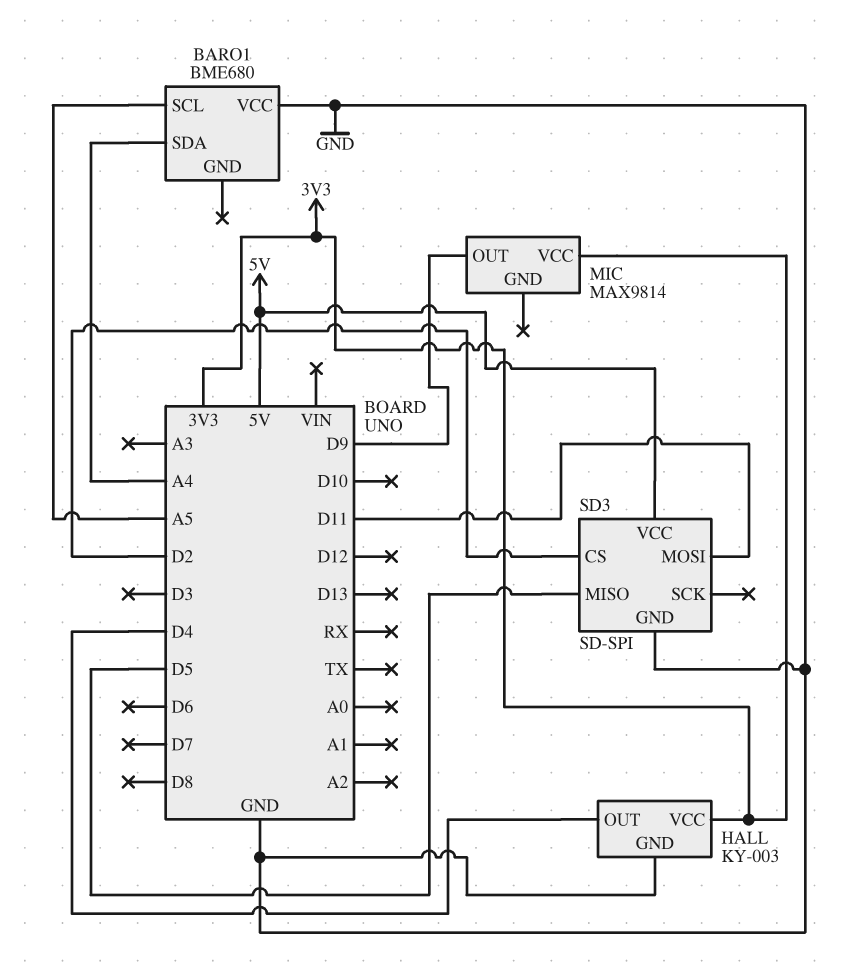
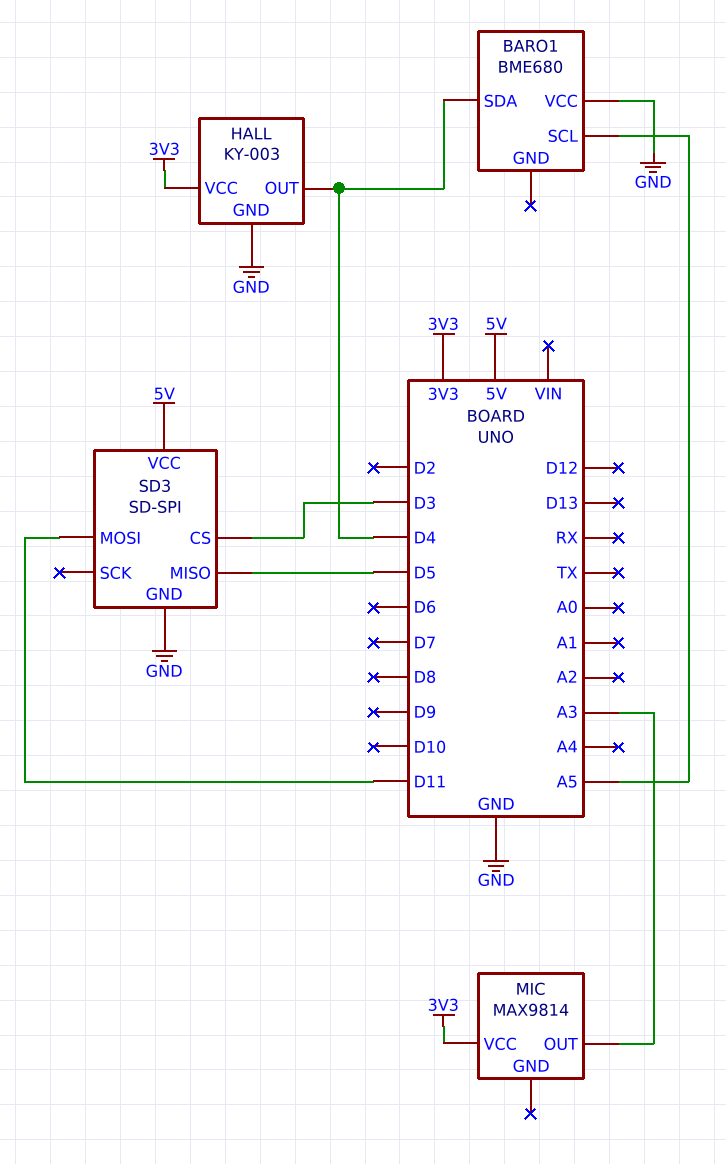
BARO1 pin SDA: A4 -> D4
MIC pin OUT: D9 -> A3
SD3 pin CS: D2 -> D3

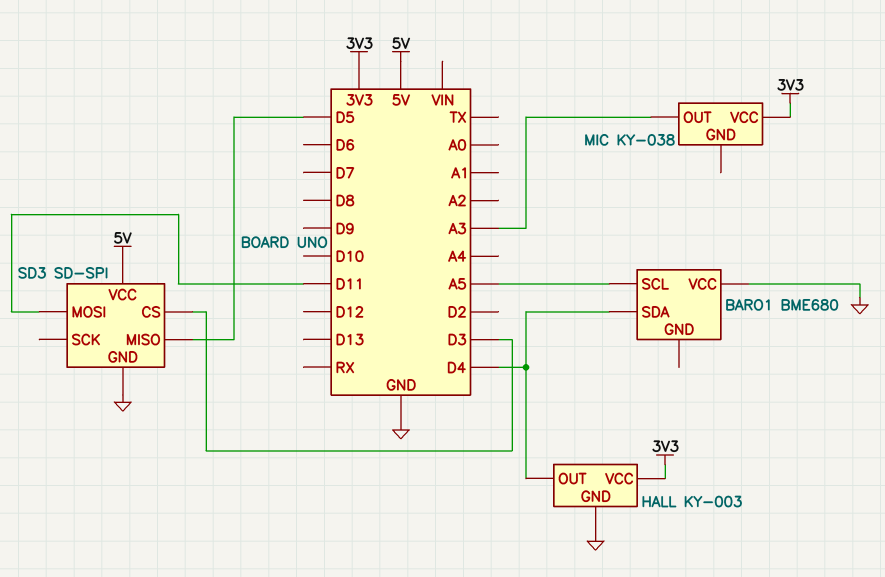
MIC: MAX9814 -> KY-038

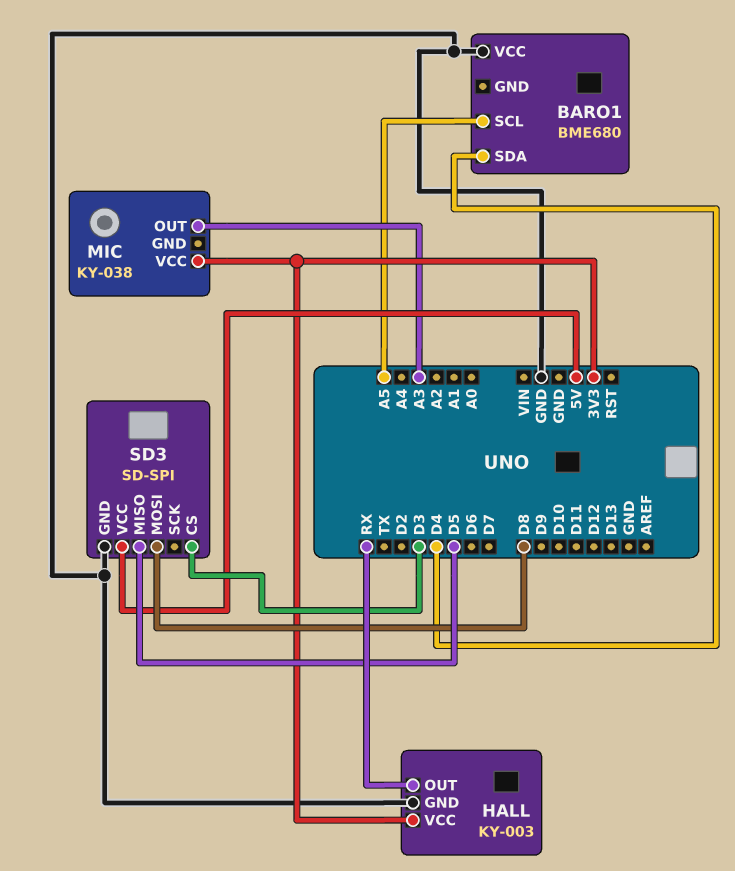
HALL pin OUT: D4 -> RX
SD3 pin MOSI: D11 -> D8

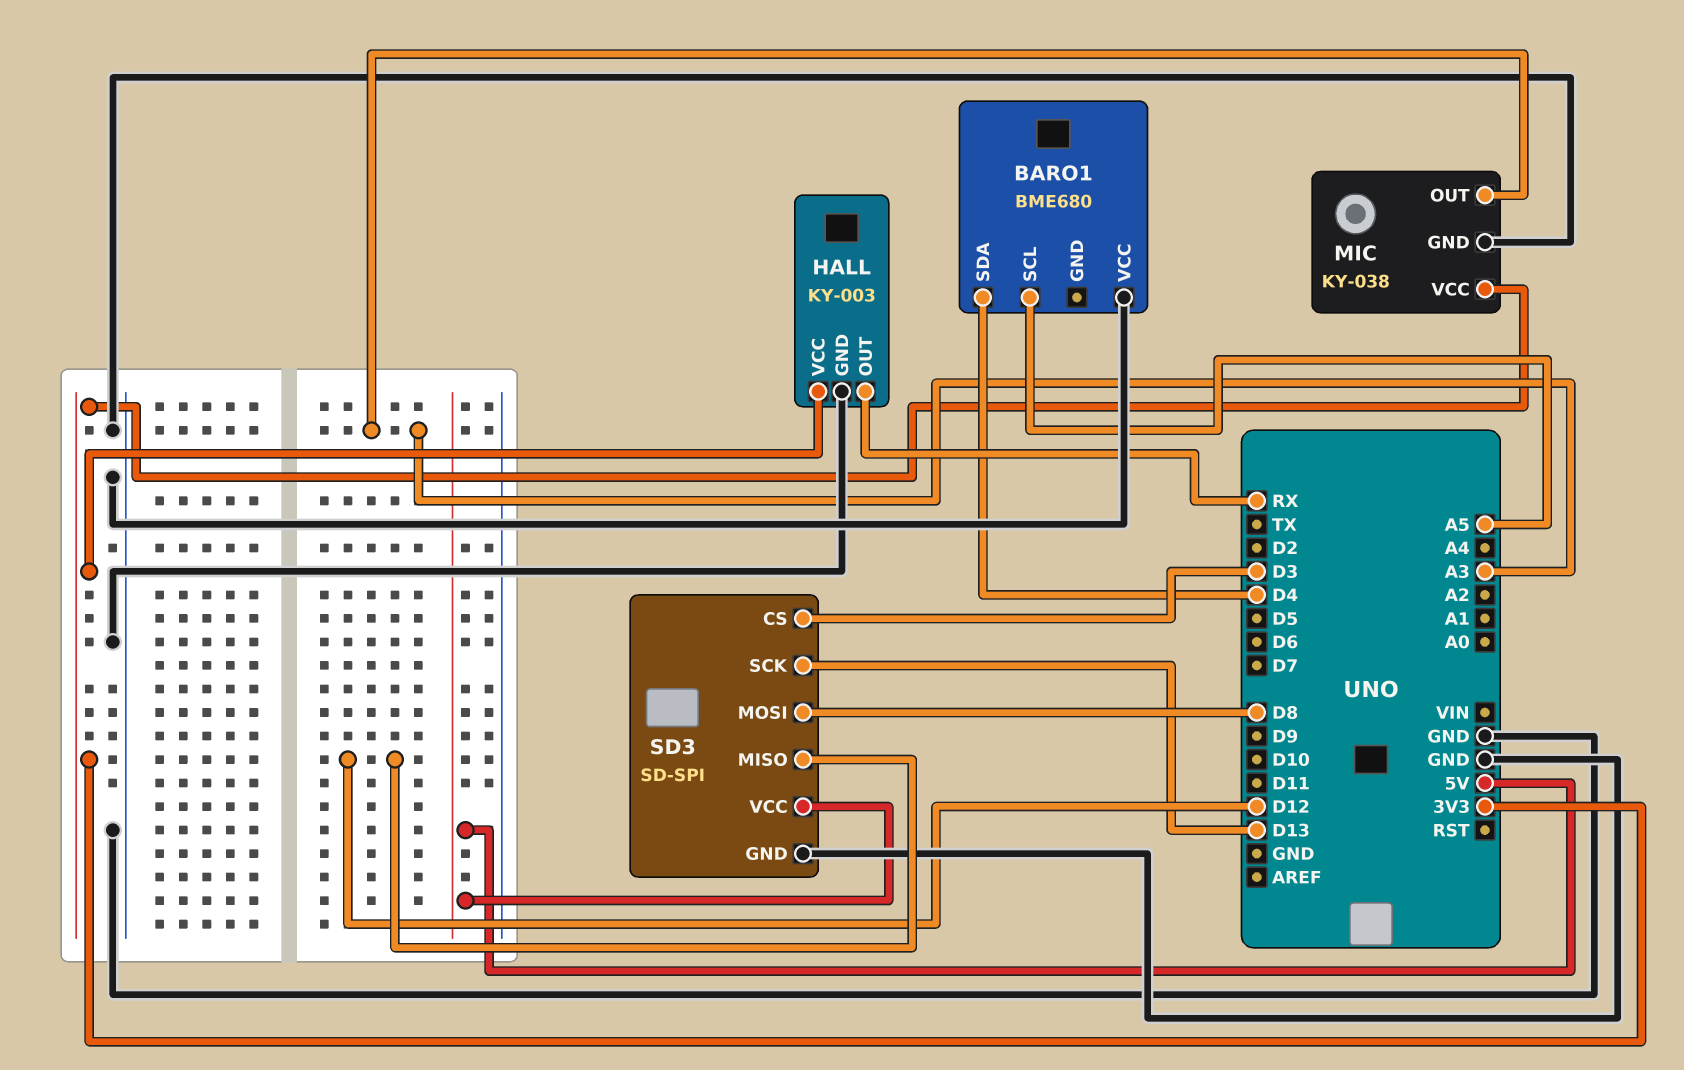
MIC pin GND: none -> GND
SD3 pin MISO: D5 -> D12
SD3 pin SCK: none -> D13

